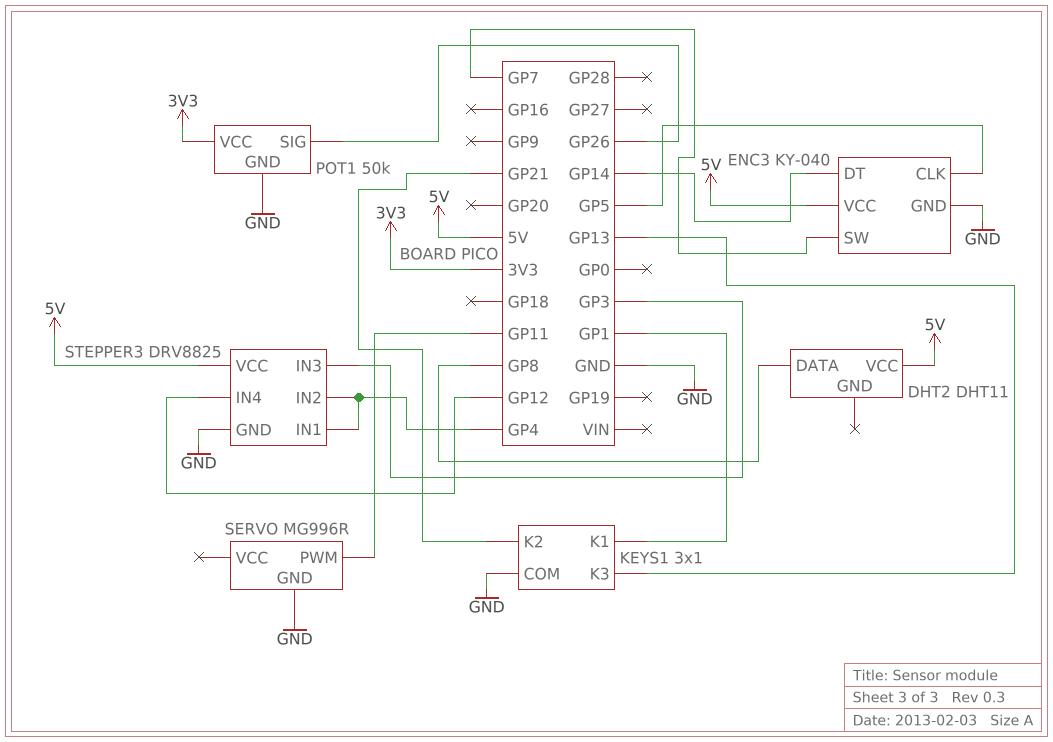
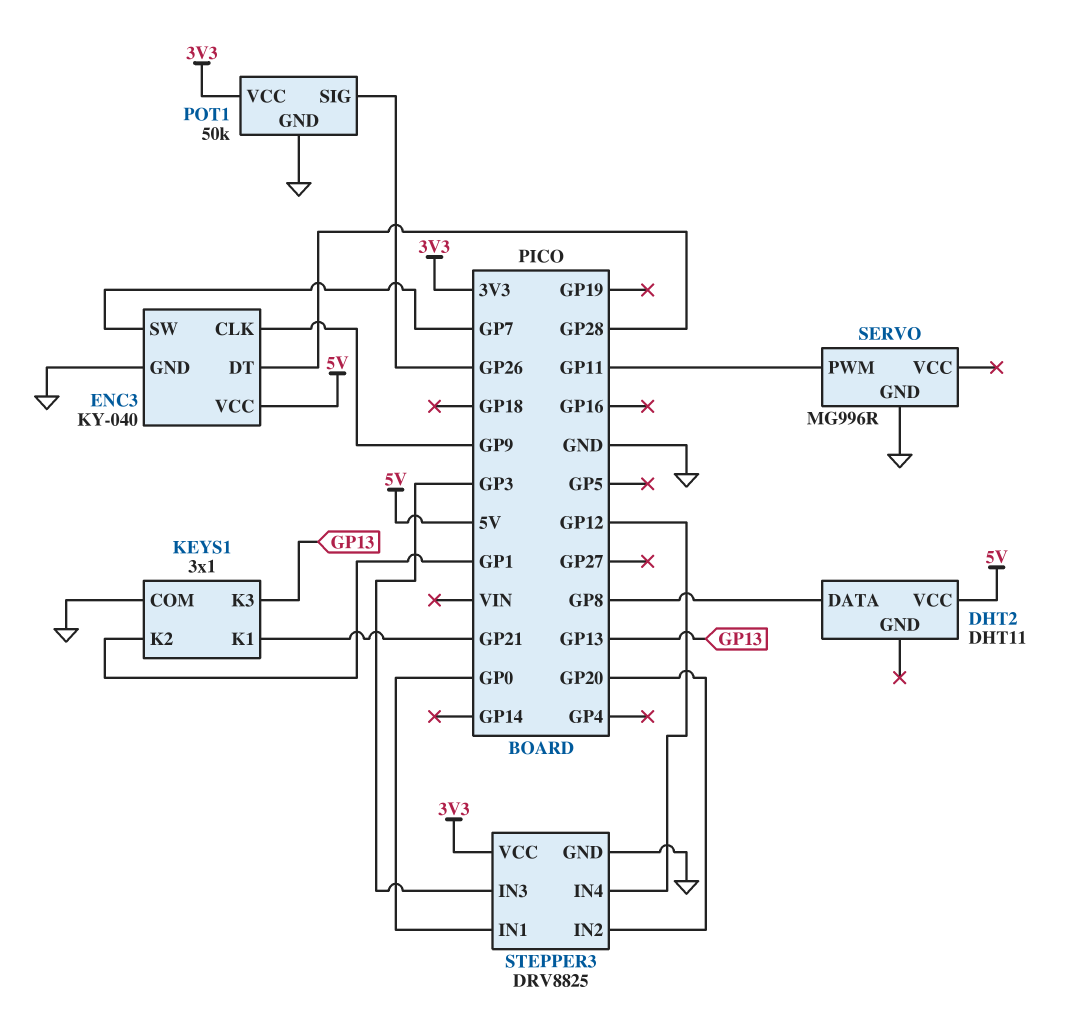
ENC3 pin CLK: GP5 -> GP9
ENC3 pin DT: GP14 -> GP28
KEYS1 pin K1: GP1 -> GP21
KEYS1 pin K2: GP21 -> GP1
STEPPER3 pin IN1: GP4 -> GP0
STEPPER3 pin IN2: GP4 -> GP20
STEPPER3 pin VCC: 5V -> 3V3

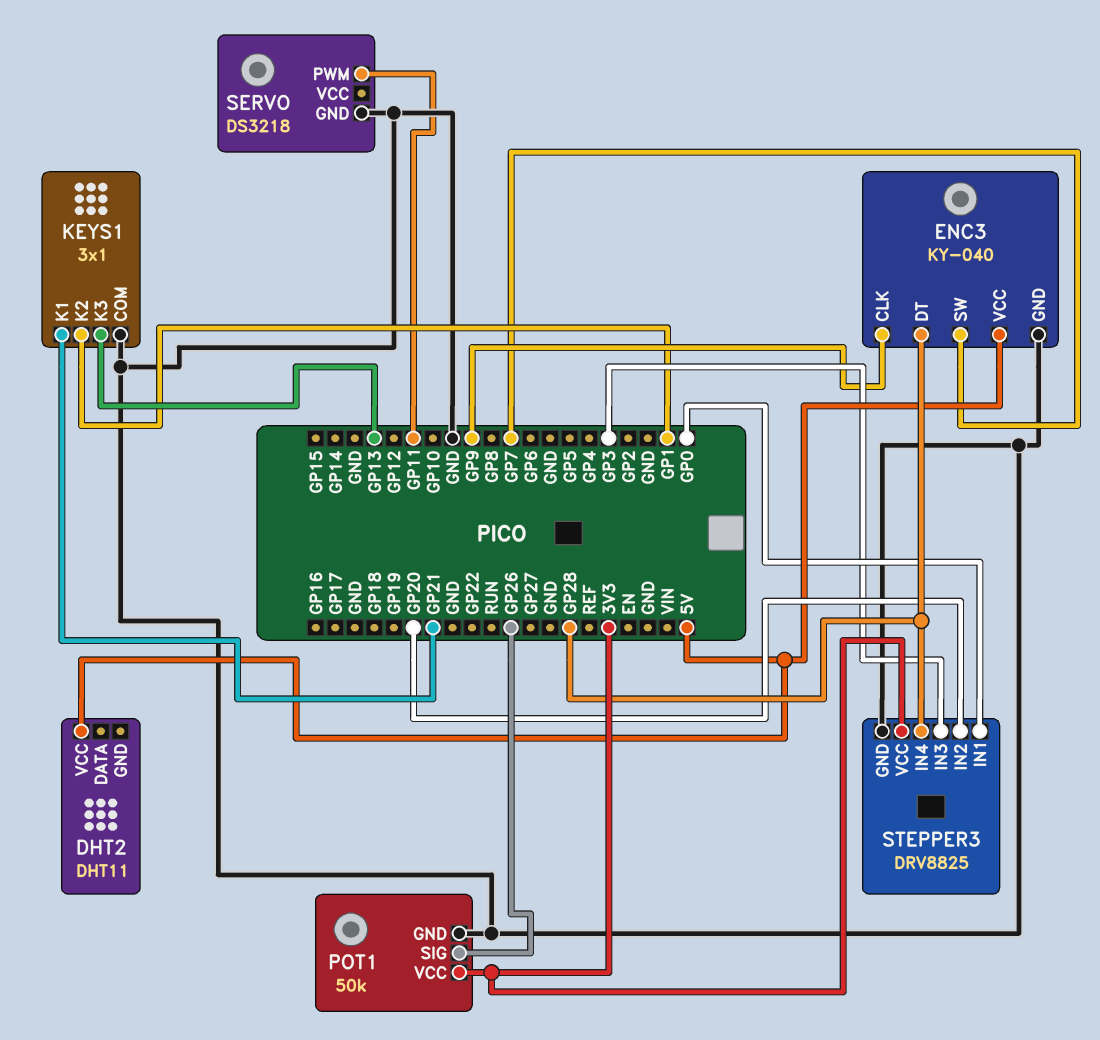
DHT2 pin DATA: GP8 -> none
SERVO: MG996R -> DS3218
STEPPER3 pin IN4: GP12 -> GP28

